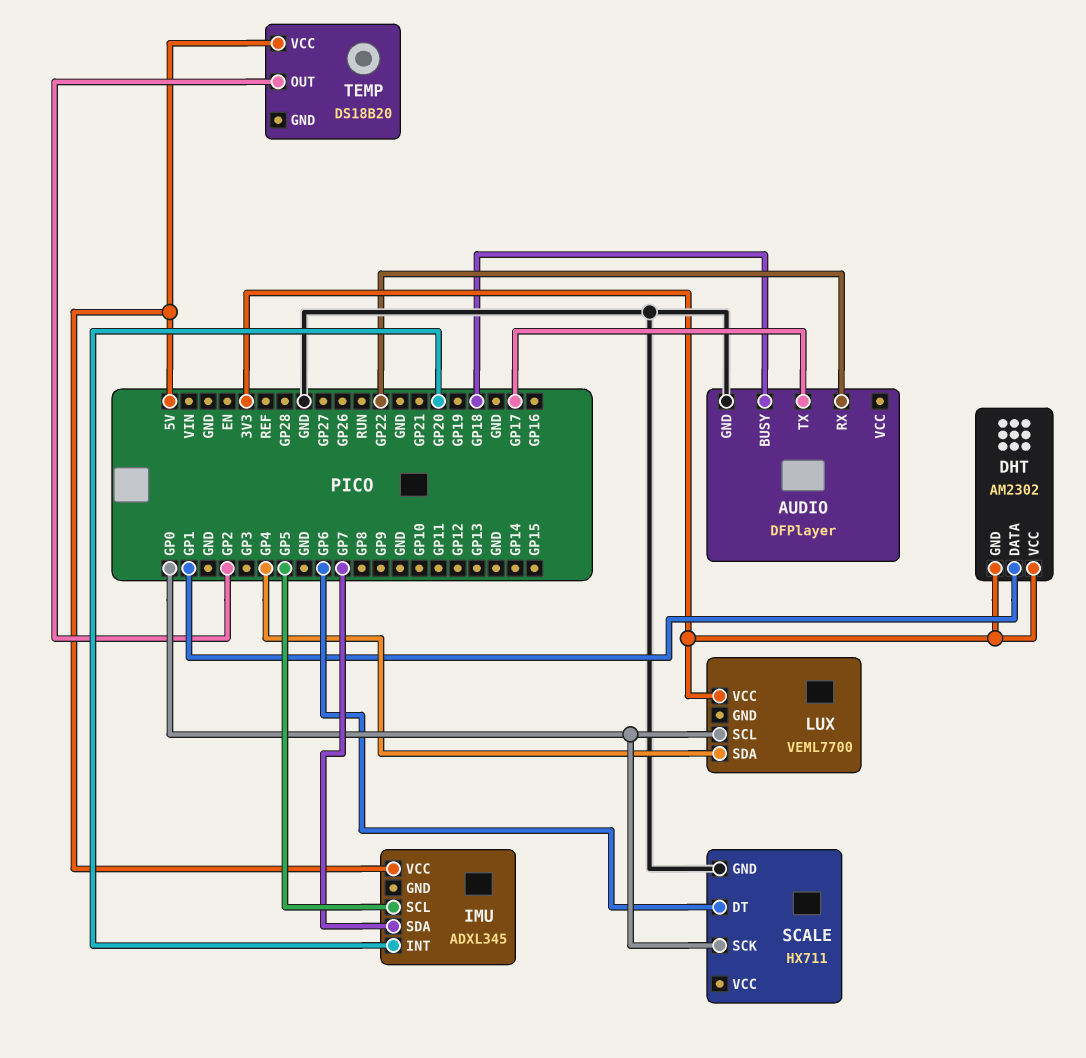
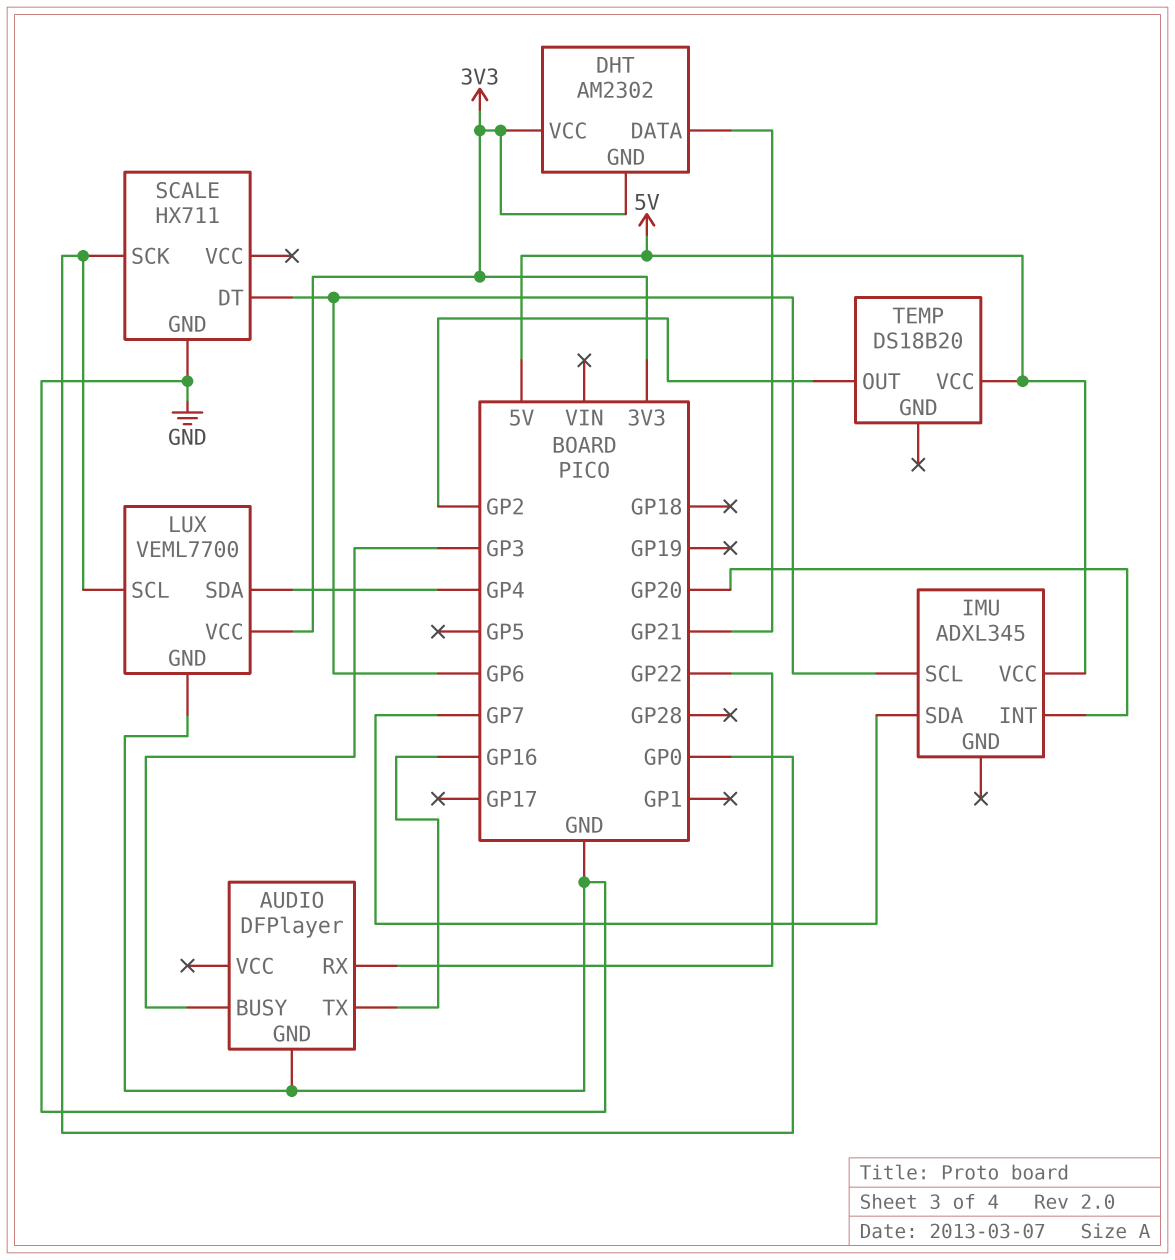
AUDIO pin BUSY: GP18 -> GP3
AUDIO pin TX: GP17 -> GP16
DHT pin DATA: GP1 -> GP21
IMU pin SCL: GP5 -> GP6
LUX pin GND: none -> GND

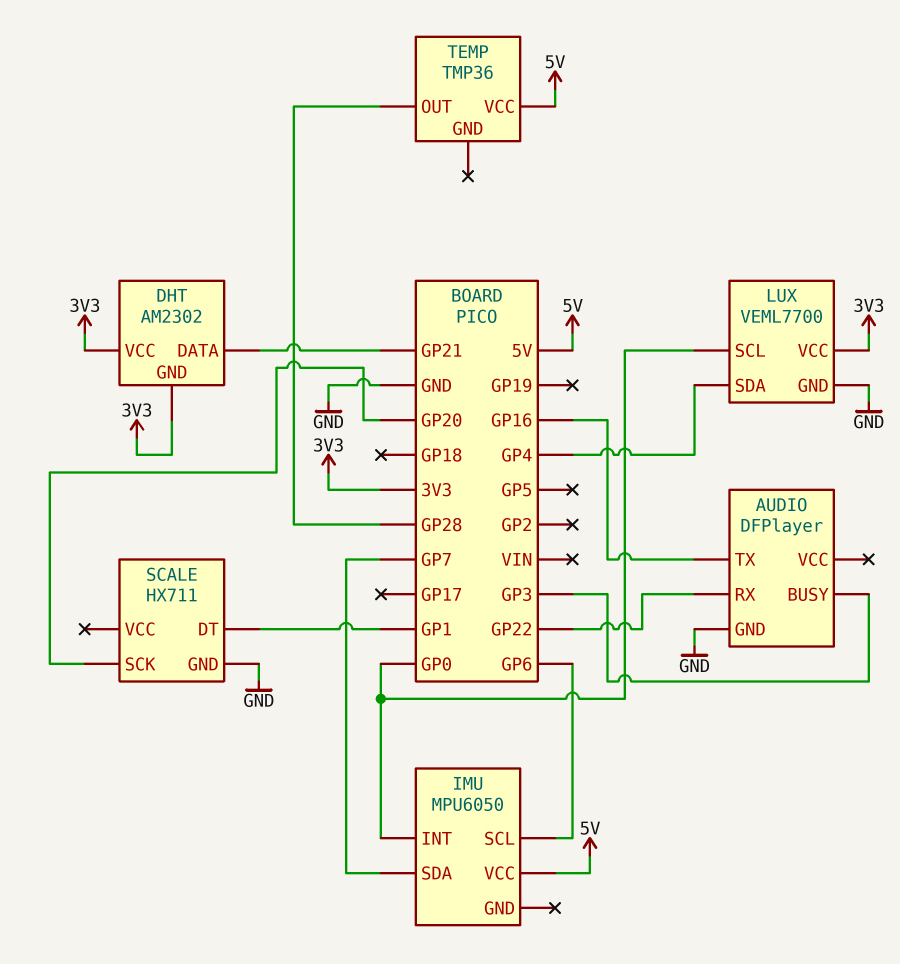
IMU: ADXL345 -> MPU6050
IMU pin INT: GP20 -> GP0
SCALE pin DT: GP6 -> GP1
SCALE pin SCK: GP0 -> GP20
TEMP: DS18B20 -> TMP36
TEMP pin OUT: GP2 -> GP28

